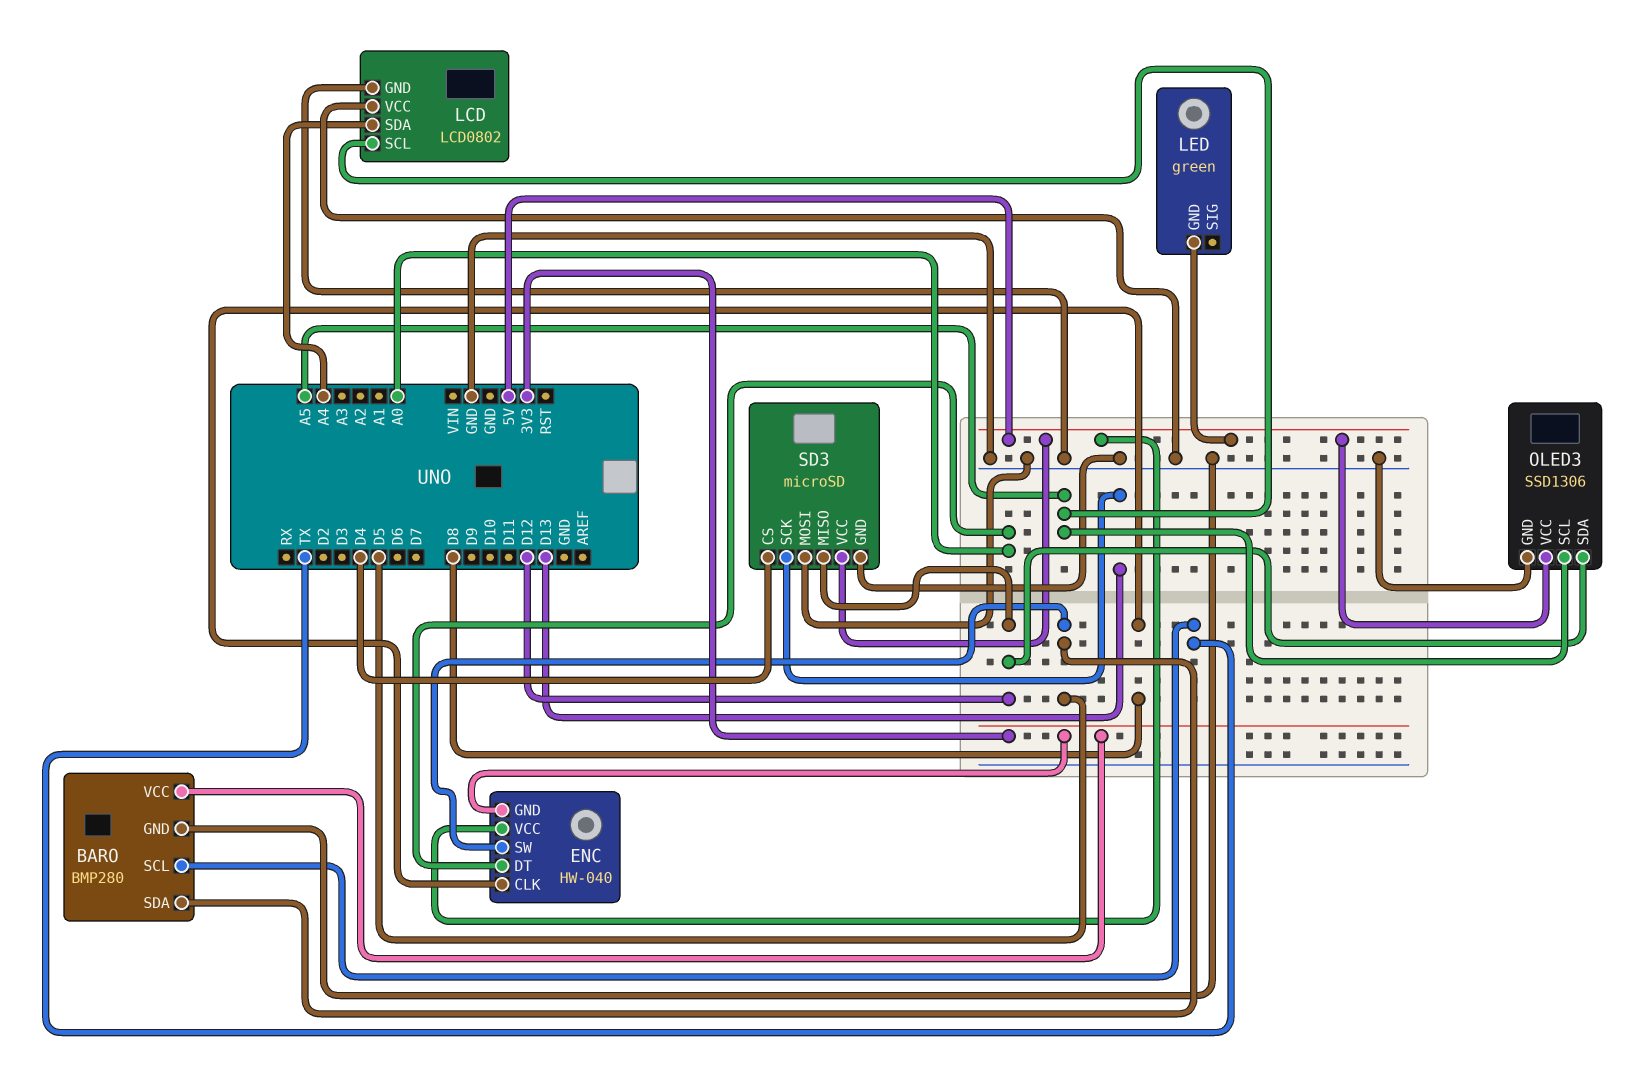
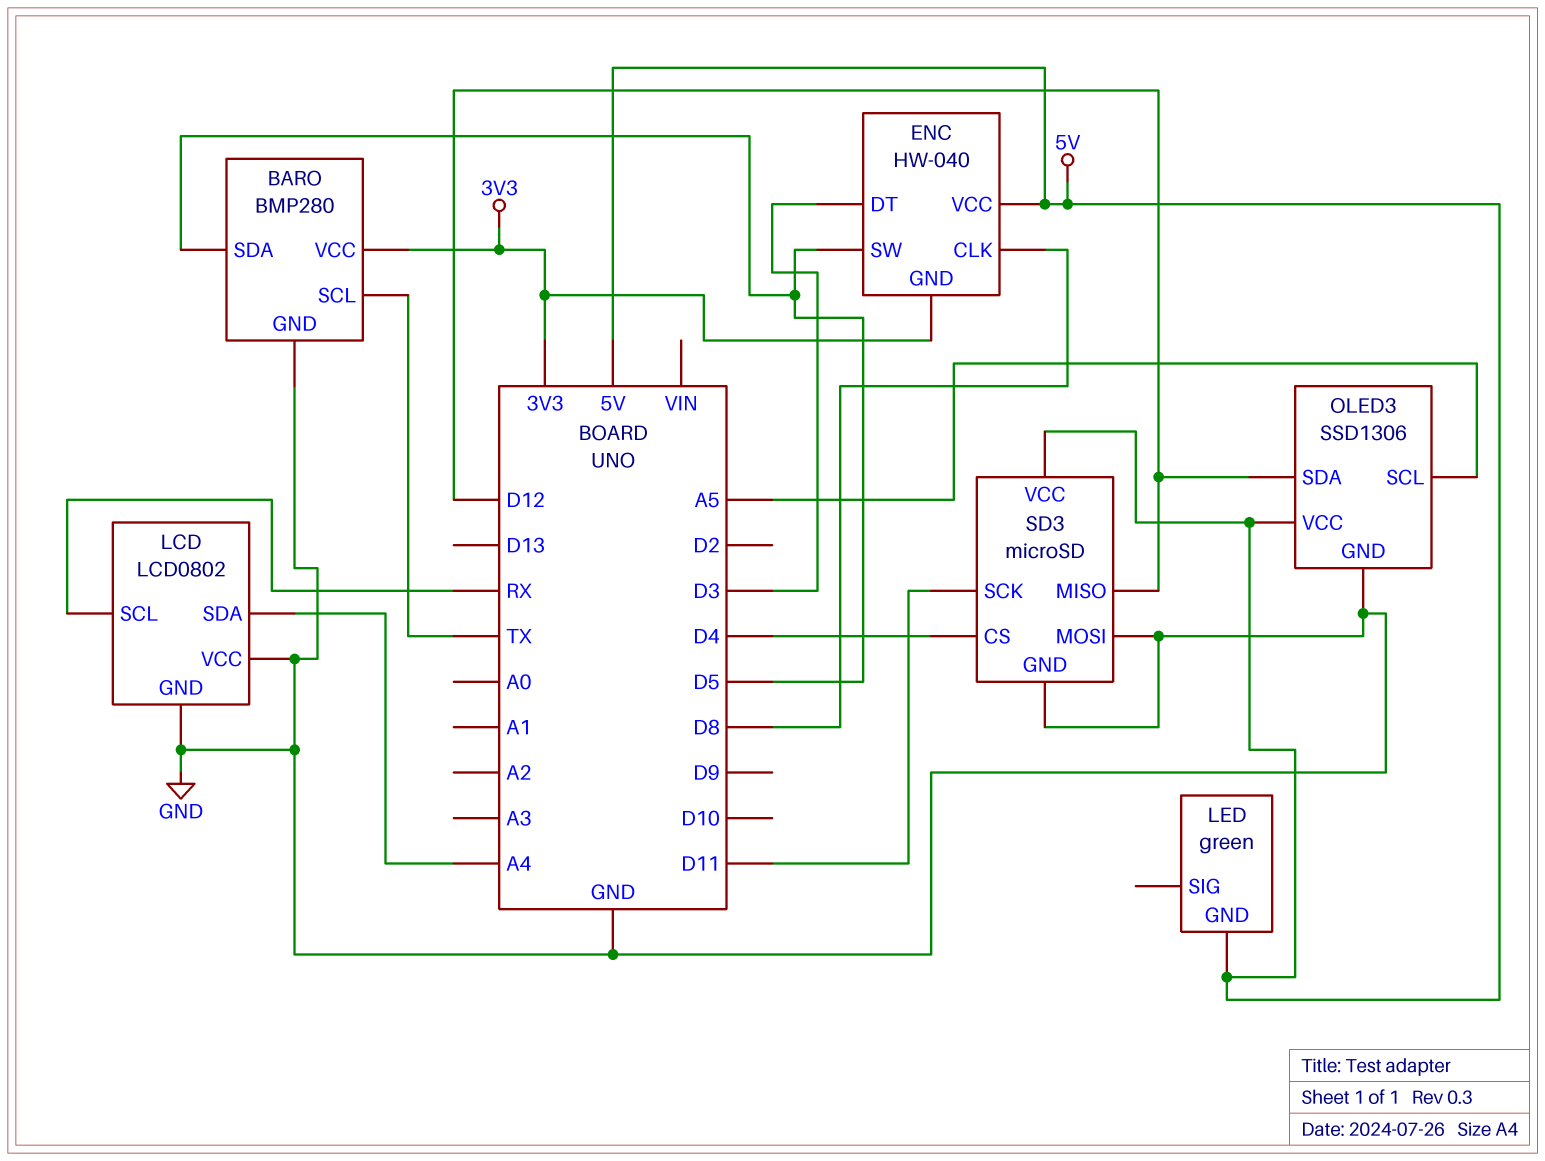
ENC pin DT: A0 -> D3
LCD pin SCL: A5 -> RX
SD3 pin SCK: D13 -> D11

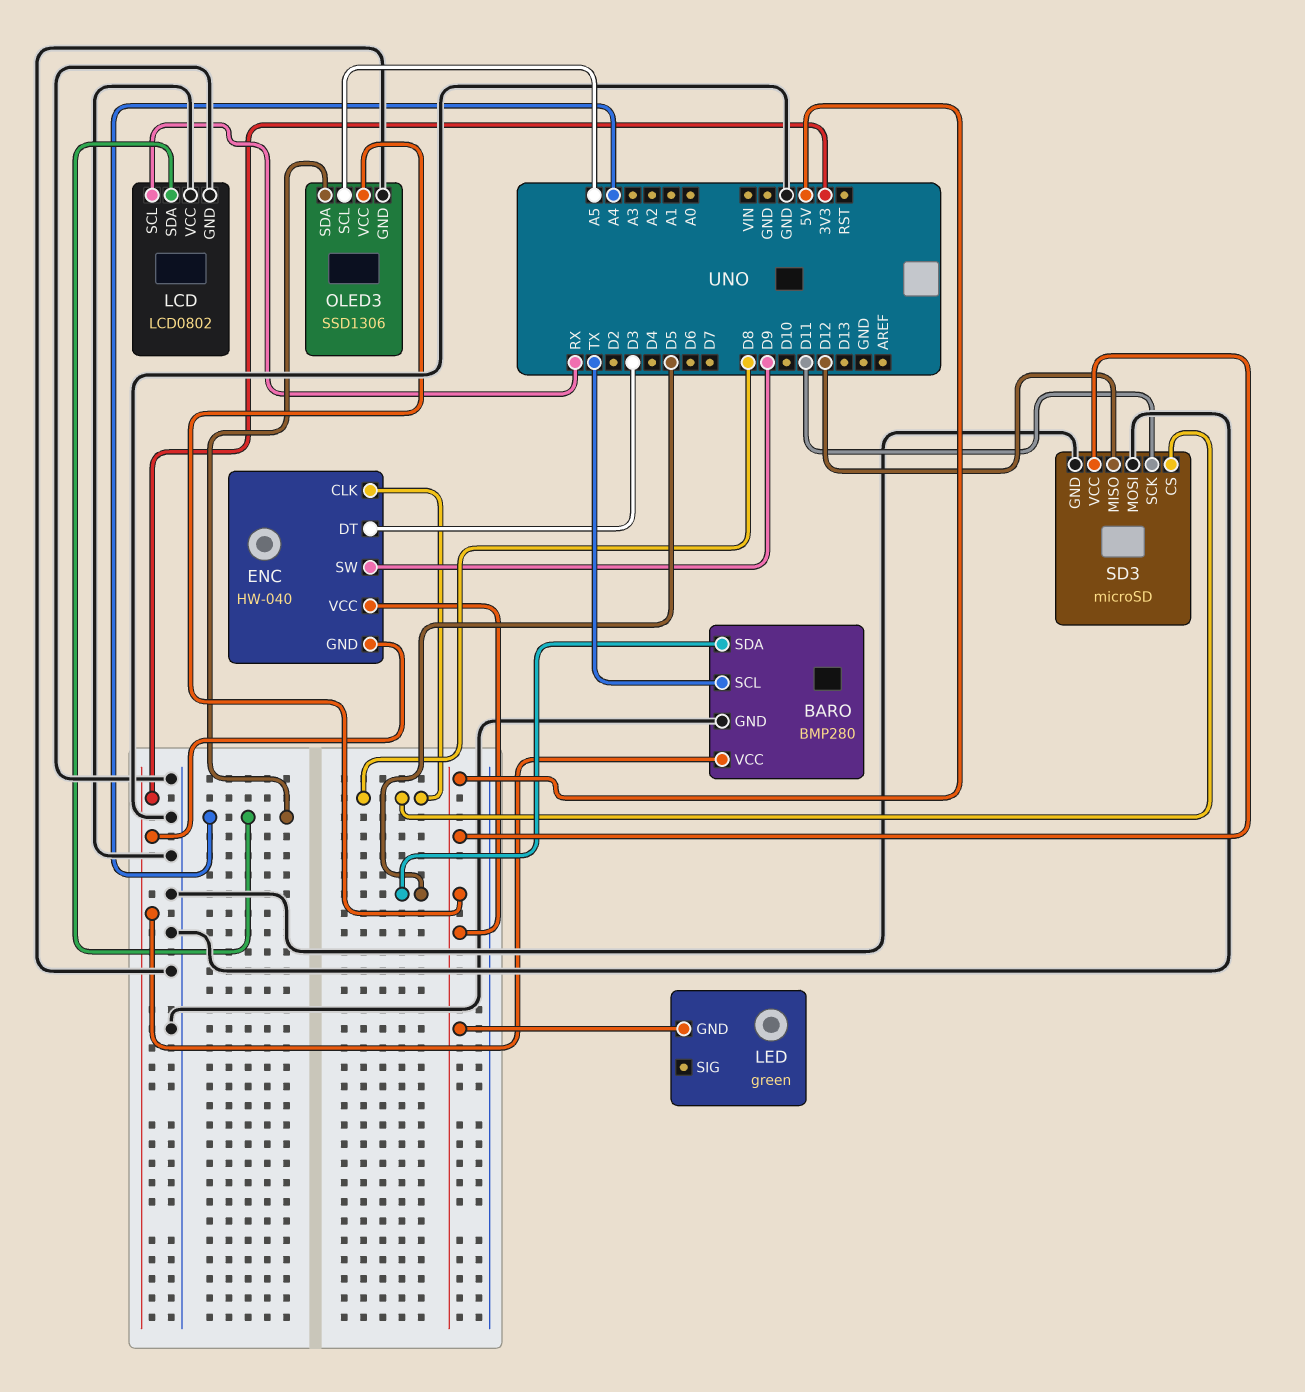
ENC pin SW: D5 -> D9
OLED3 pin SDA: D12 -> A4
SD3 pin CS: D4 -> D8

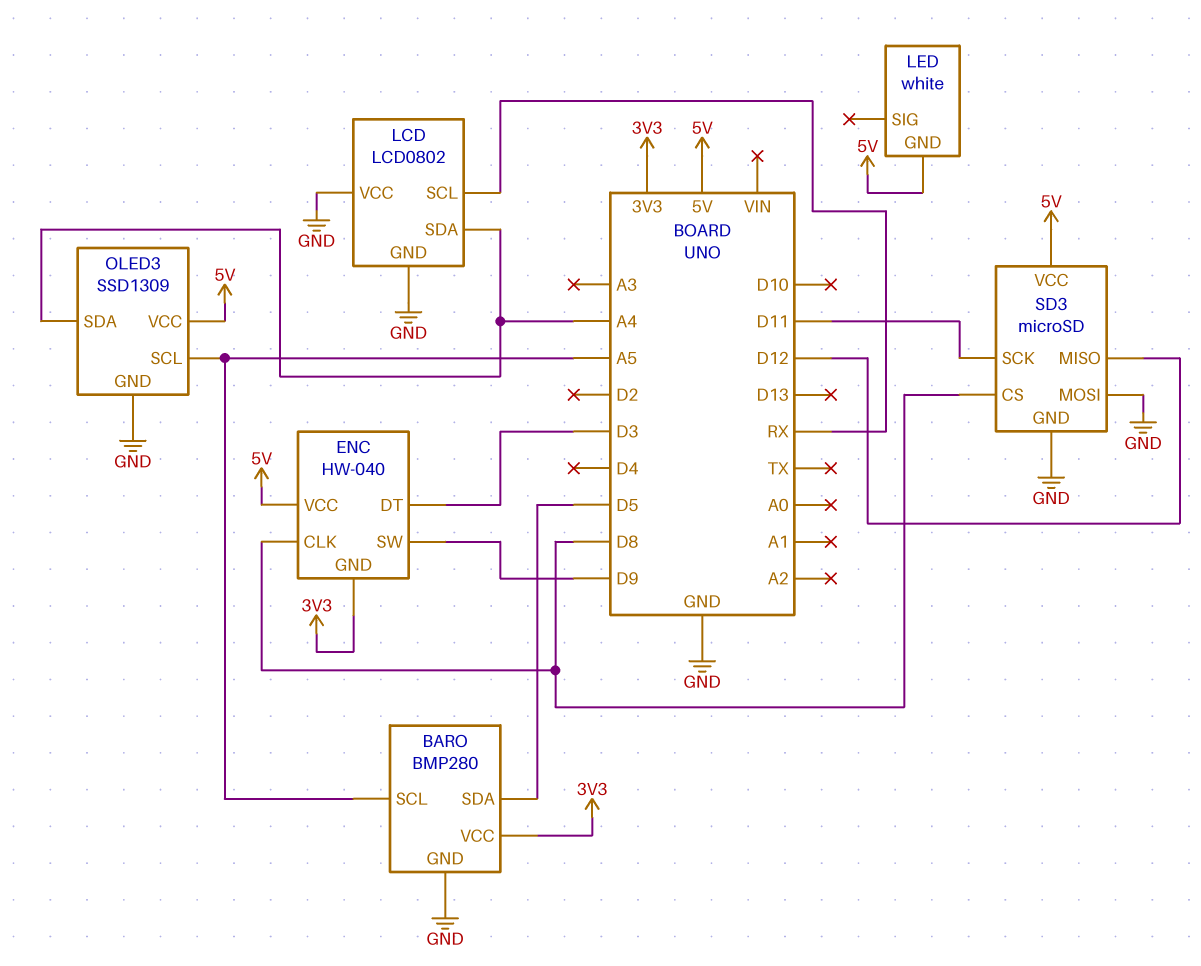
BARO pin SCL: TX -> A5
LED: green -> white
OLED3: SSD1306 -> SSD1309

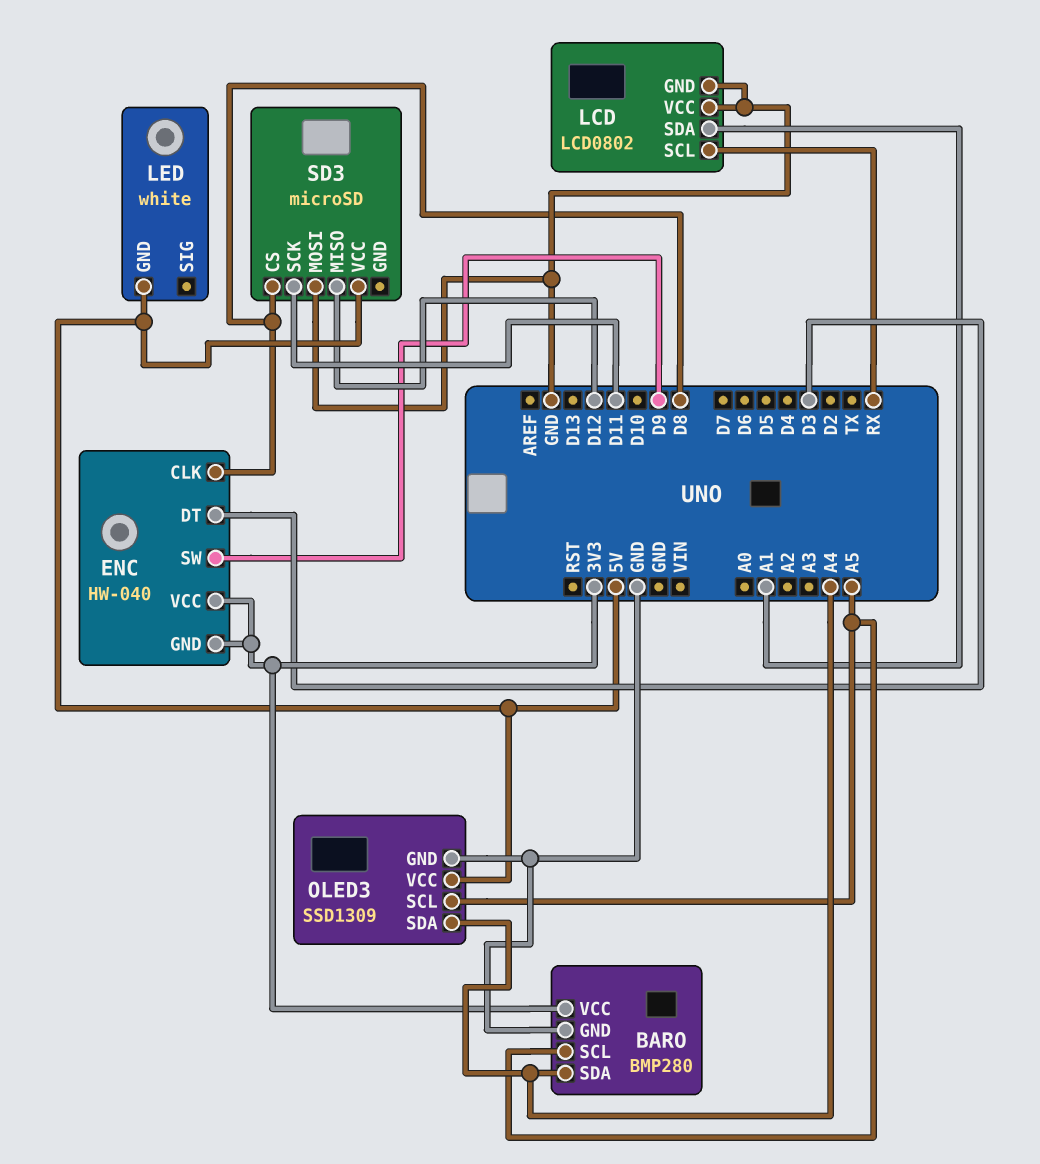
BARO pin SDA: D5 -> A4
ENC pin VCC: 5V -> 3V3
LCD pin SDA: A4 -> A1
SD3 pin GND: GND -> none

